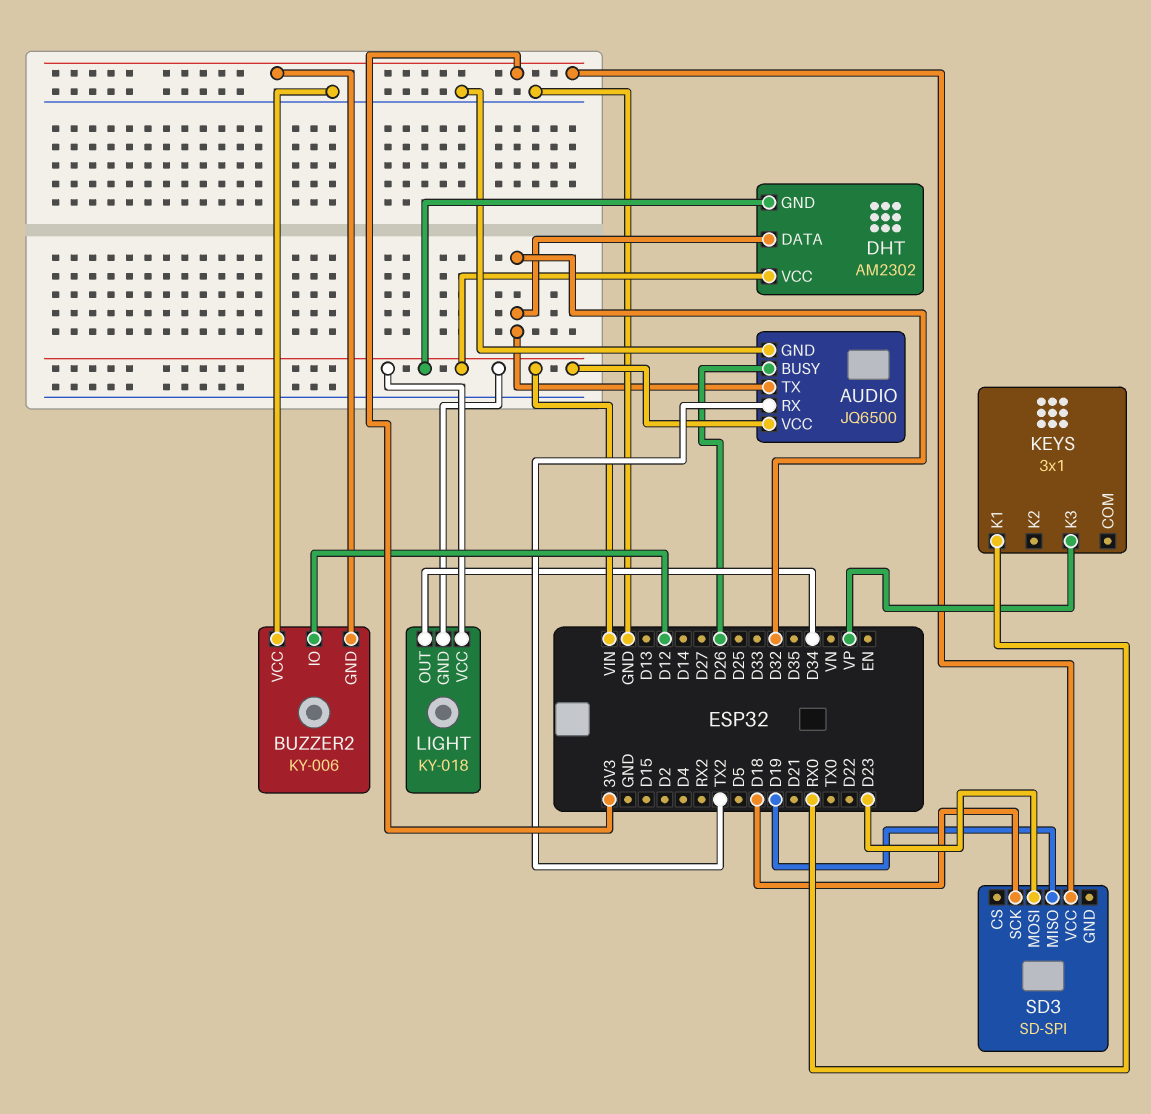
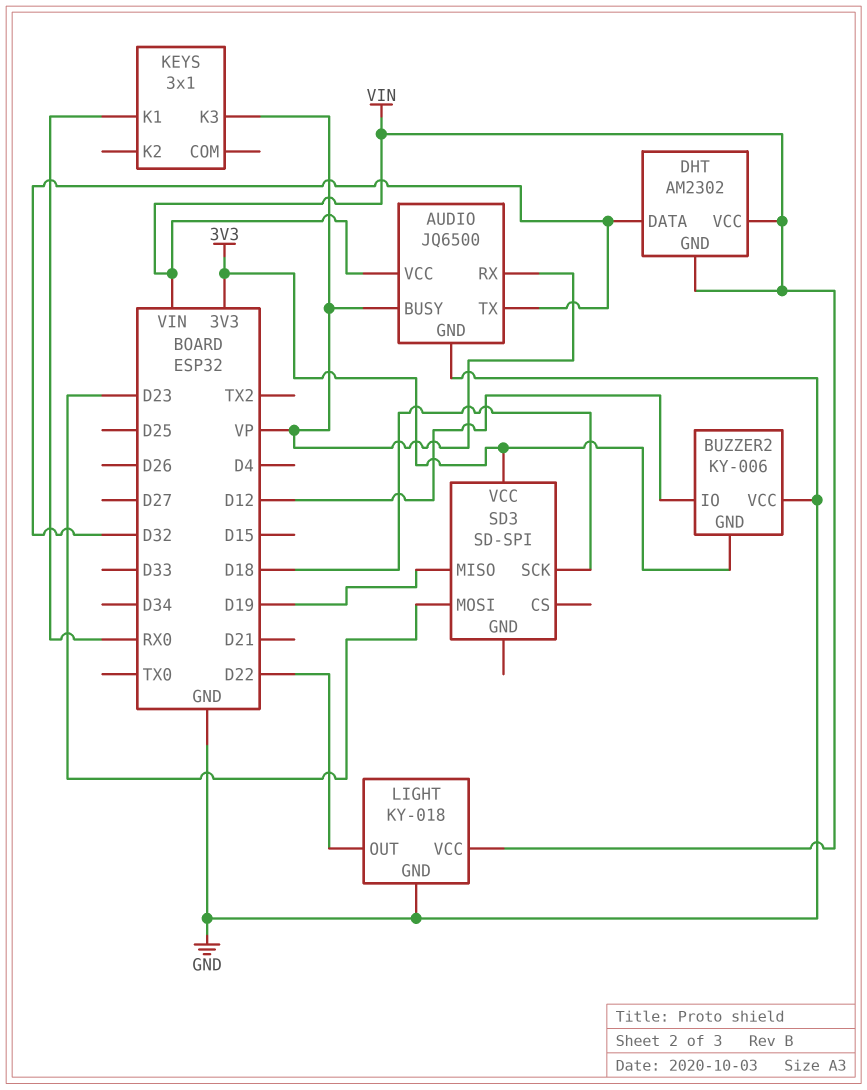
AUDIO pin BUSY: D26 -> VP
AUDIO pin RX: TX2 -> VP
LIGHT pin GND: VIN -> GND
LIGHT pin OUT: D34 -> D22

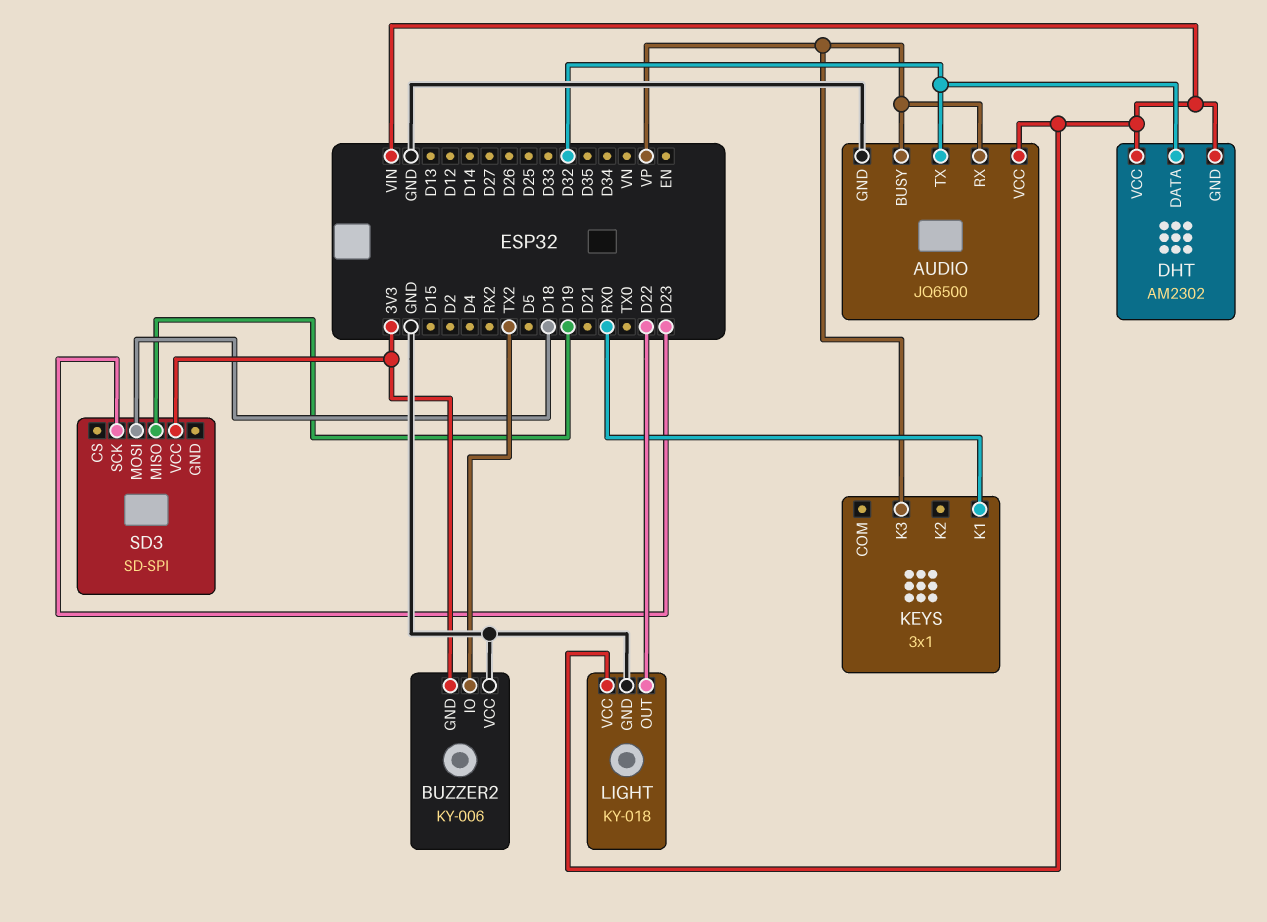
BUZZER2 pin IO: D12 -> TX2
SD3 pin MOSI: D23 -> D18
SD3 pin SCK: D18 -> D23

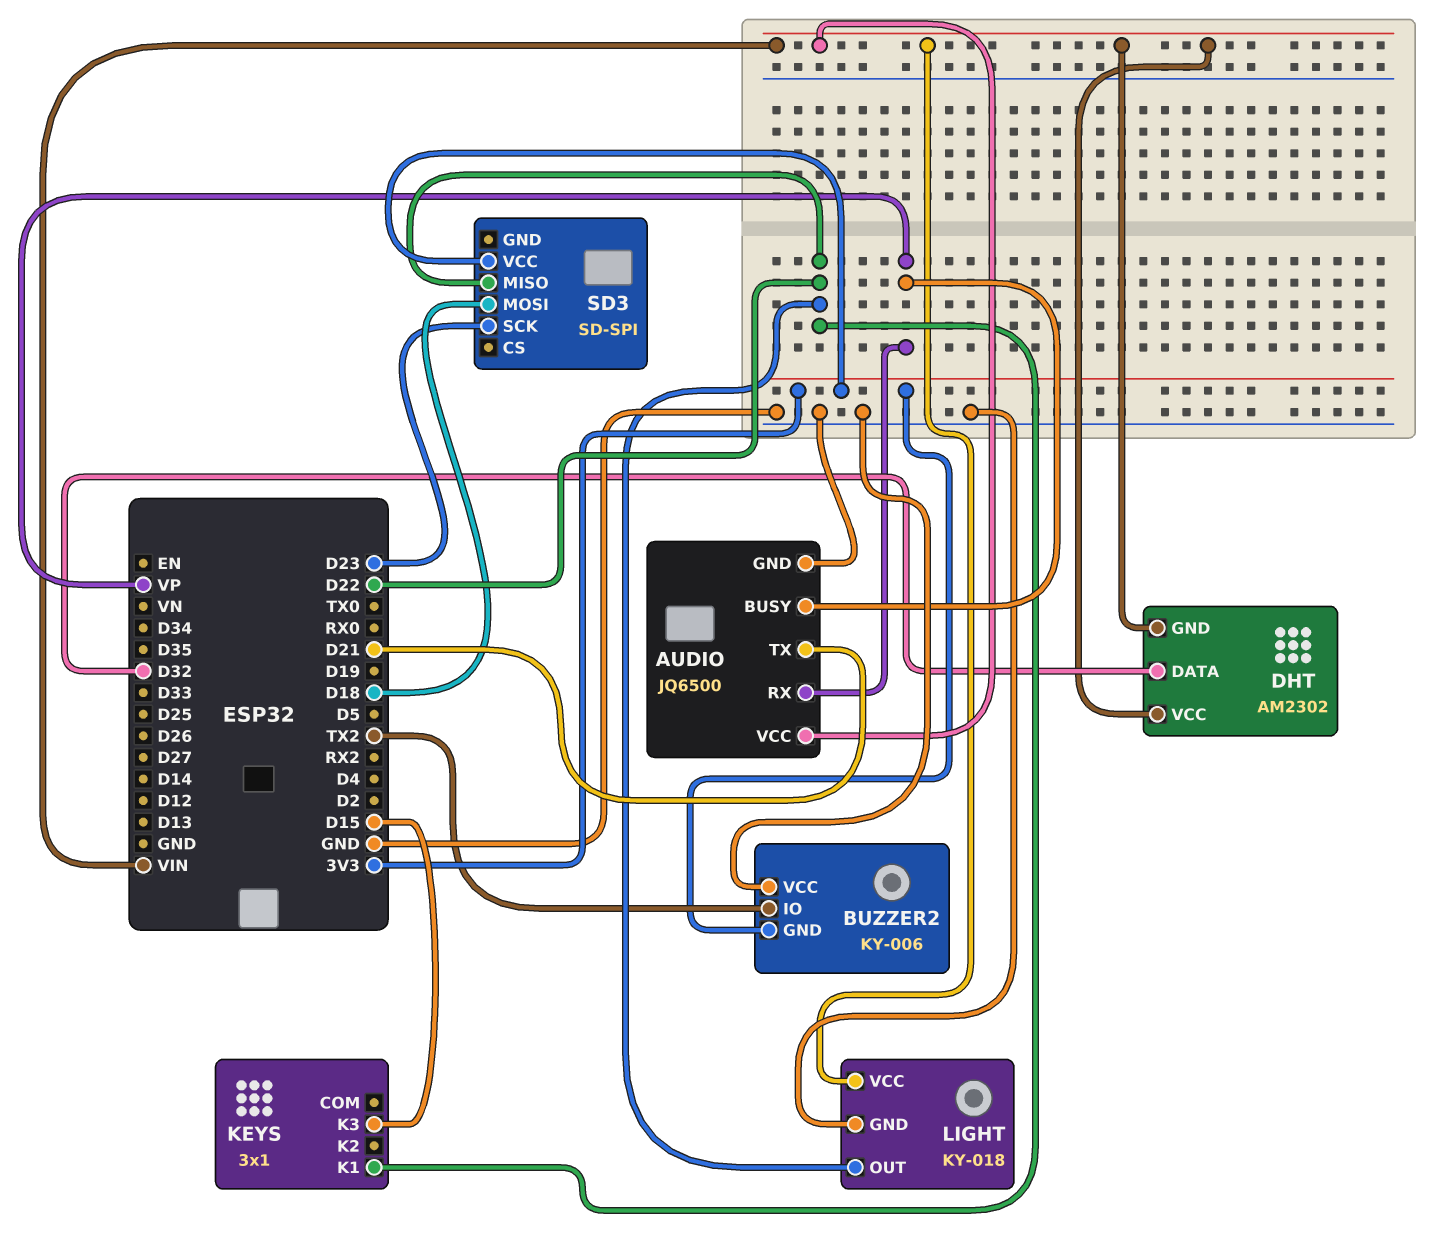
AUDIO pin TX: D32 -> D21
KEYS pin K1: RX0 -> D22
KEYS pin K3: VP -> D15
SD3 pin MISO: D19 -> D22

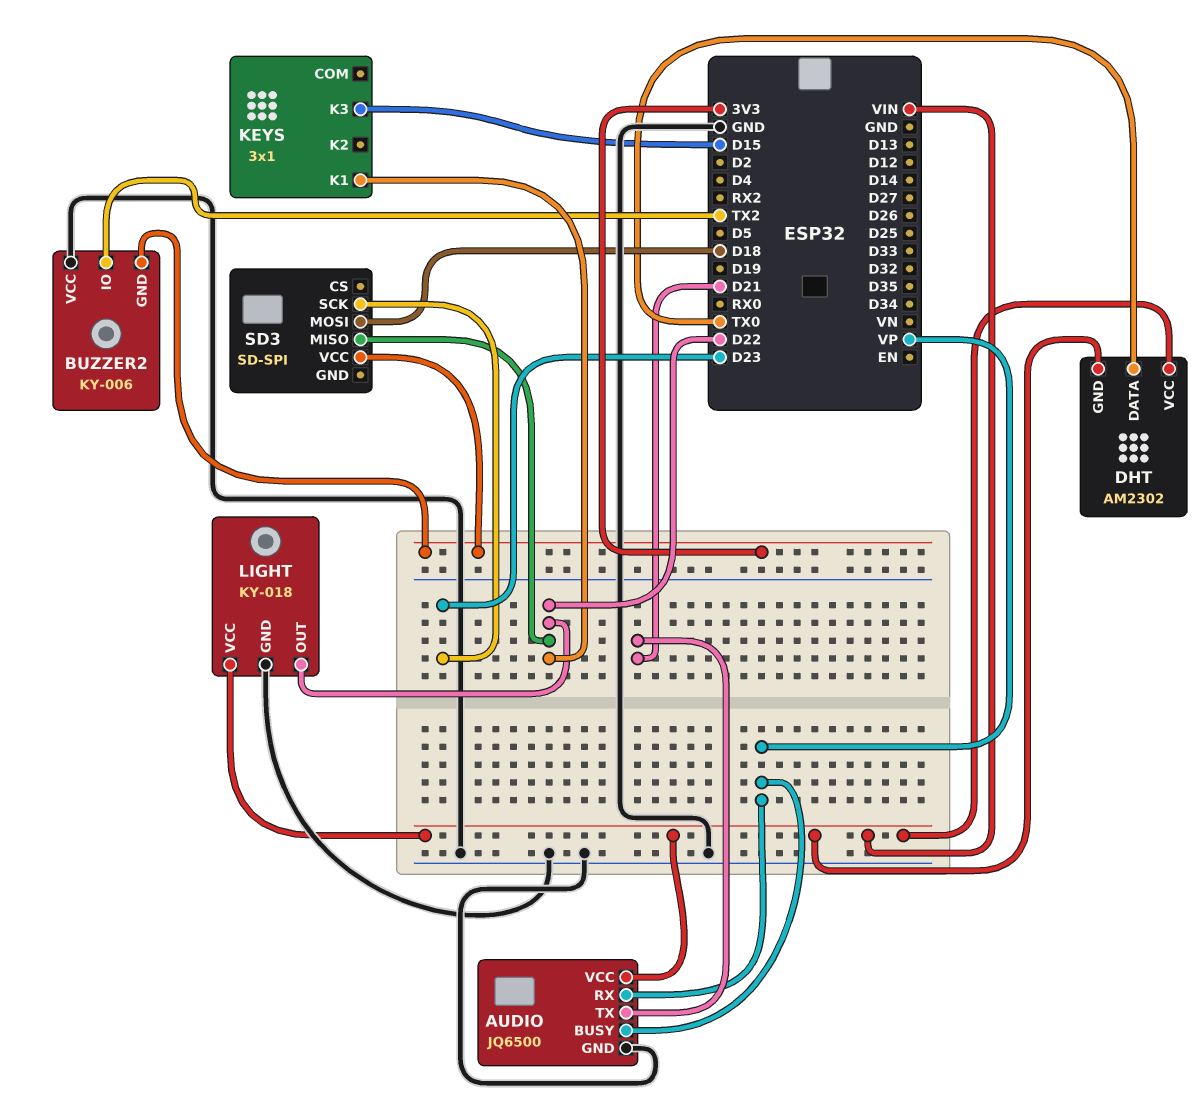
DHT pin DATA: D32 -> TX0

